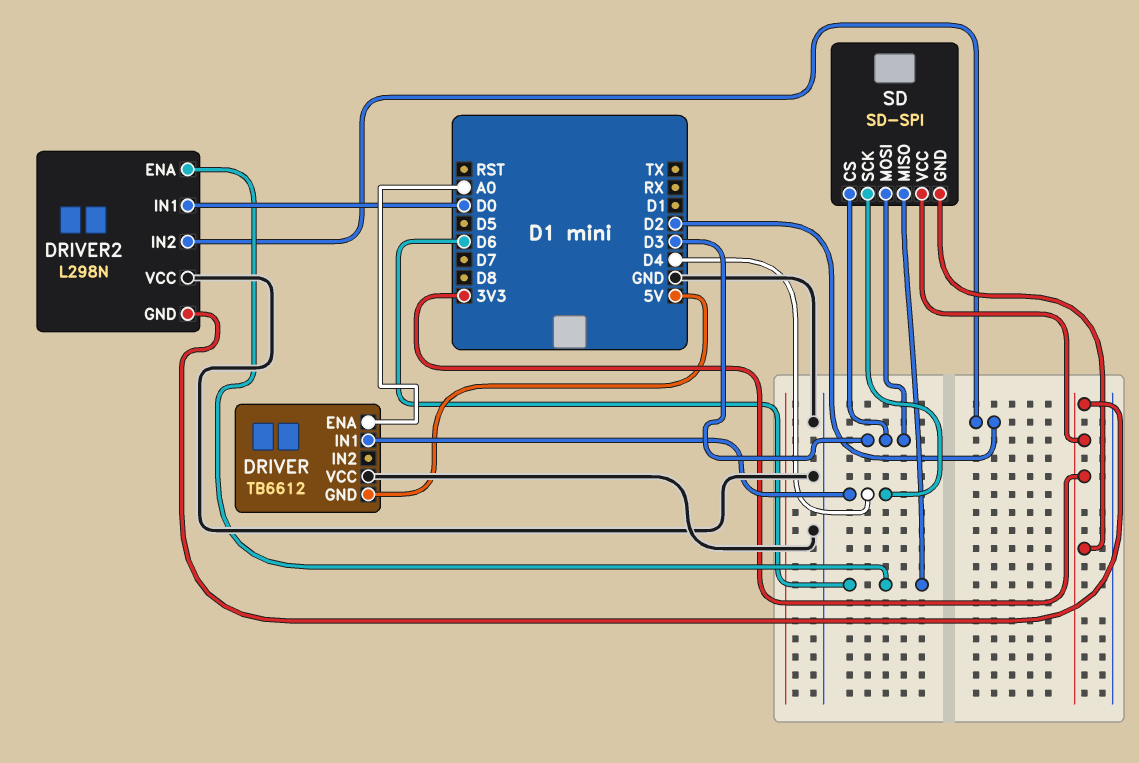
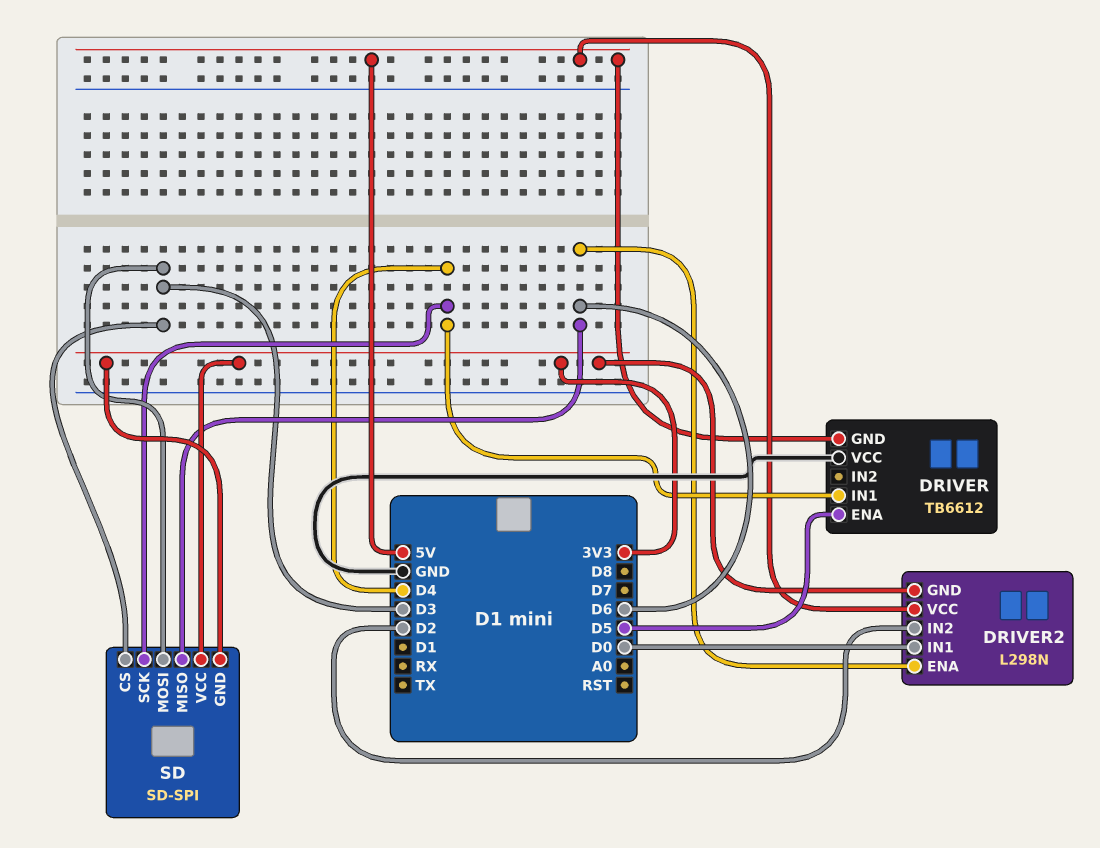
DRIVER pin ENA: A0 -> D5
DRIVER2 pin VCC: GND -> 5V

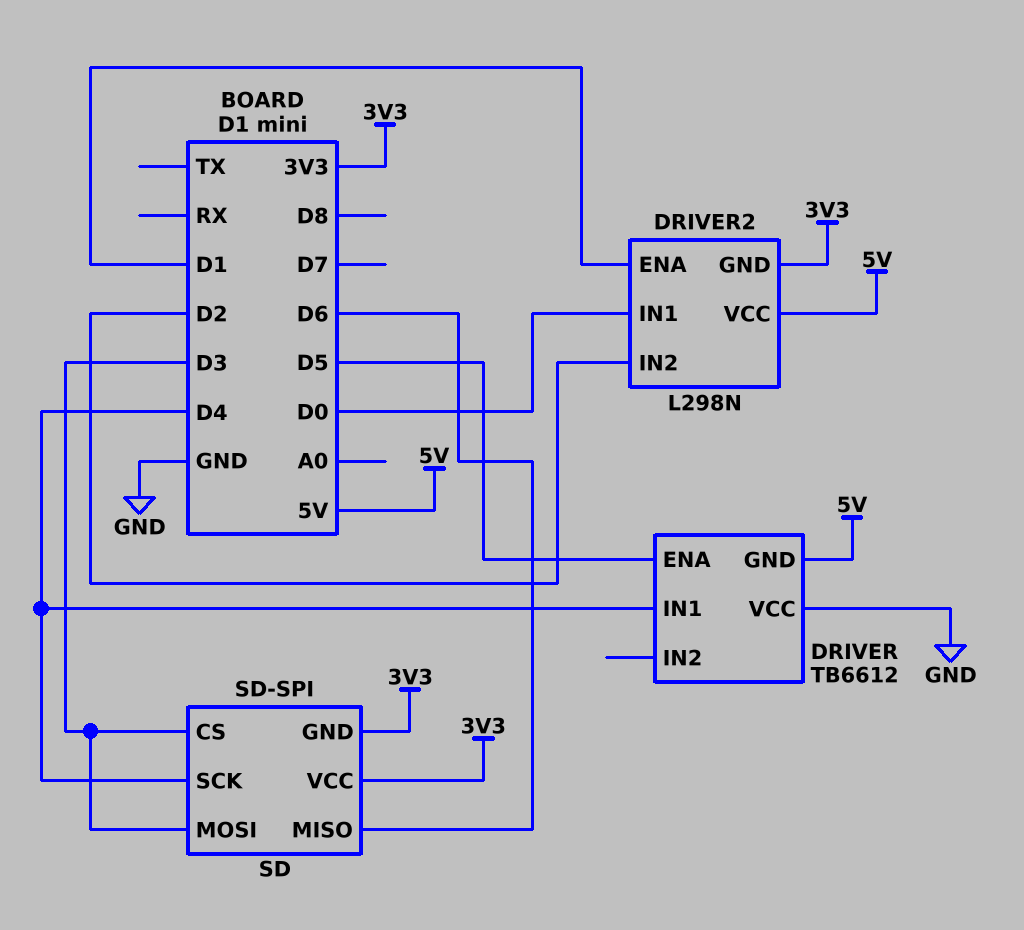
DRIVER2 pin ENA: D6 -> D1

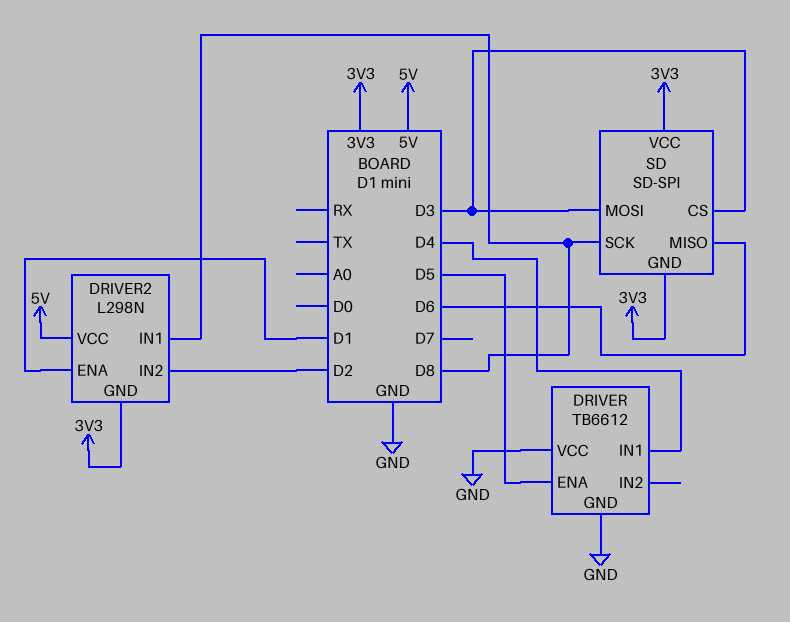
DRIVER pin GND: 5V -> GND
DRIVER2 pin IN1: D0 -> D8
SD pin SCK: D4 -> D8

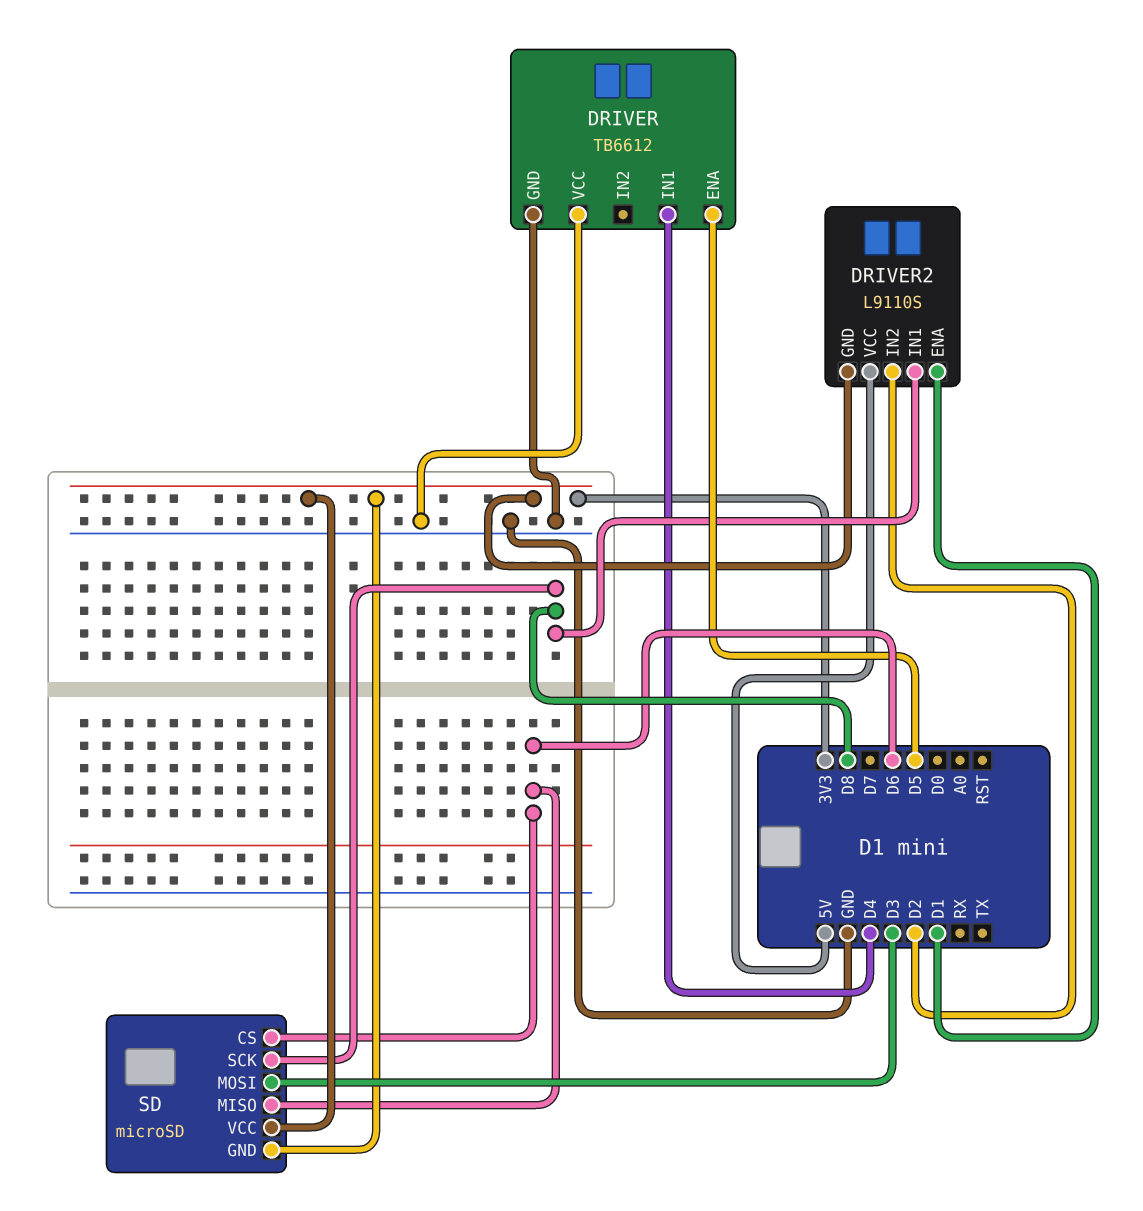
DRIVER2: L298N -> L9110S
SD: SD-SPI -> microSD
SD pin CS: D3 -> D6

